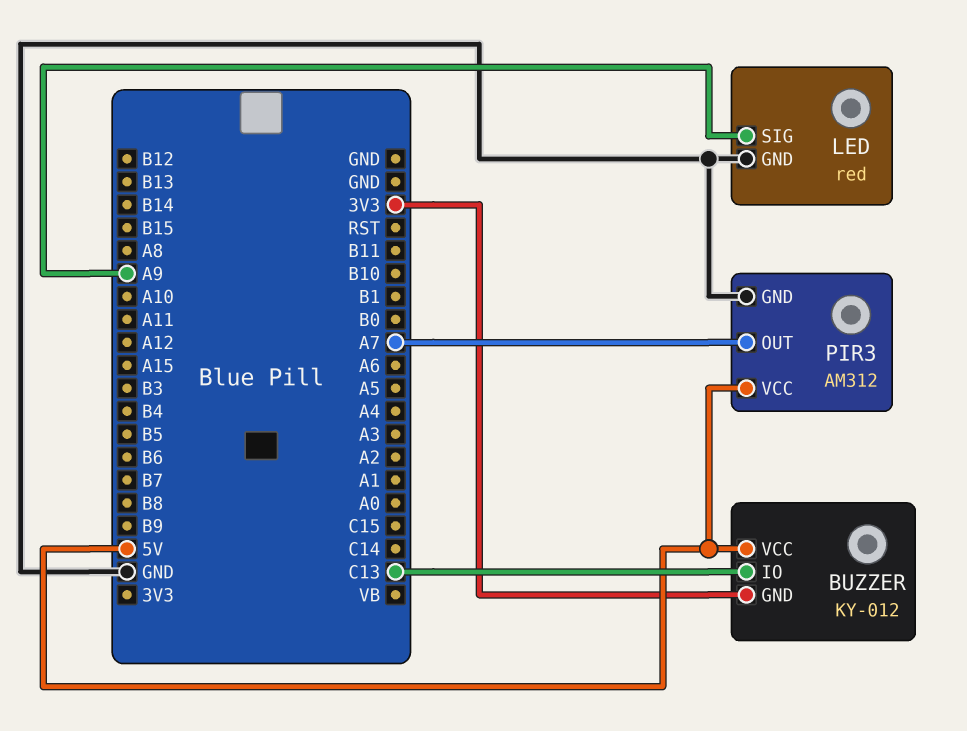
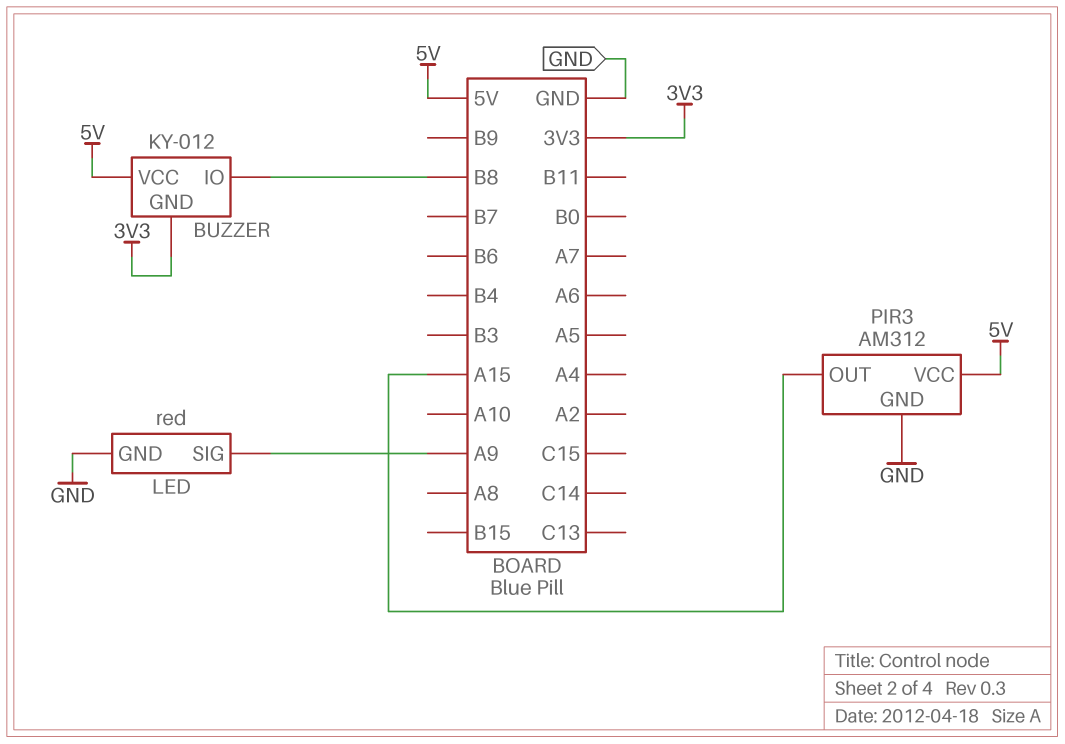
BUZZER pin IO: C13 -> B8
PIR3 pin OUT: A7 -> A15

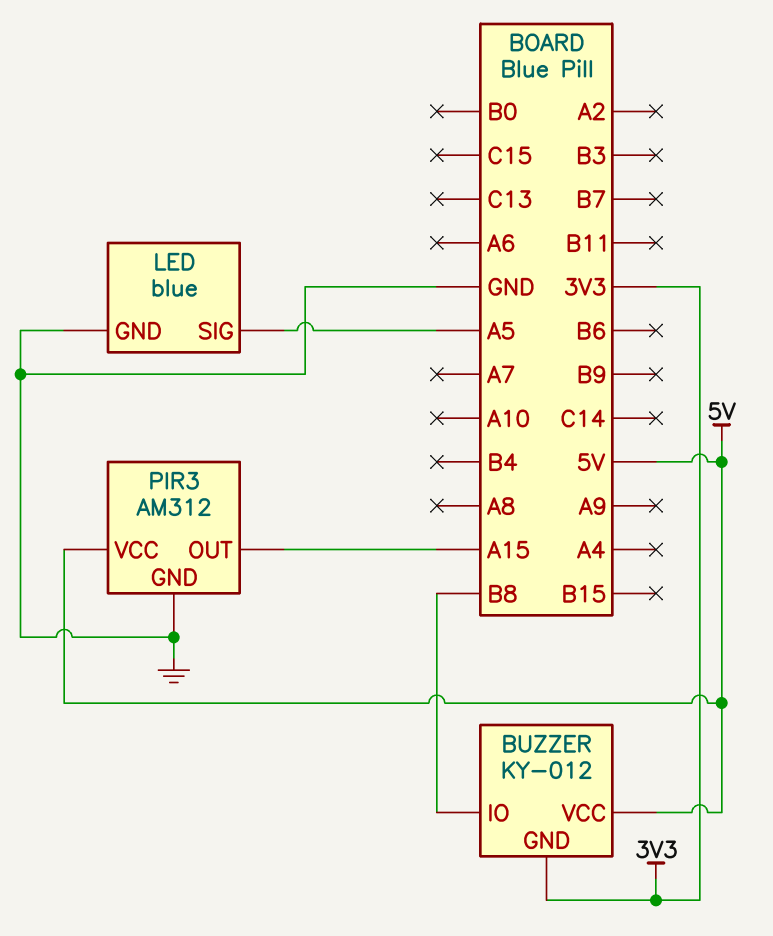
LED: red -> blue
LED pin SIG: A9 -> A5

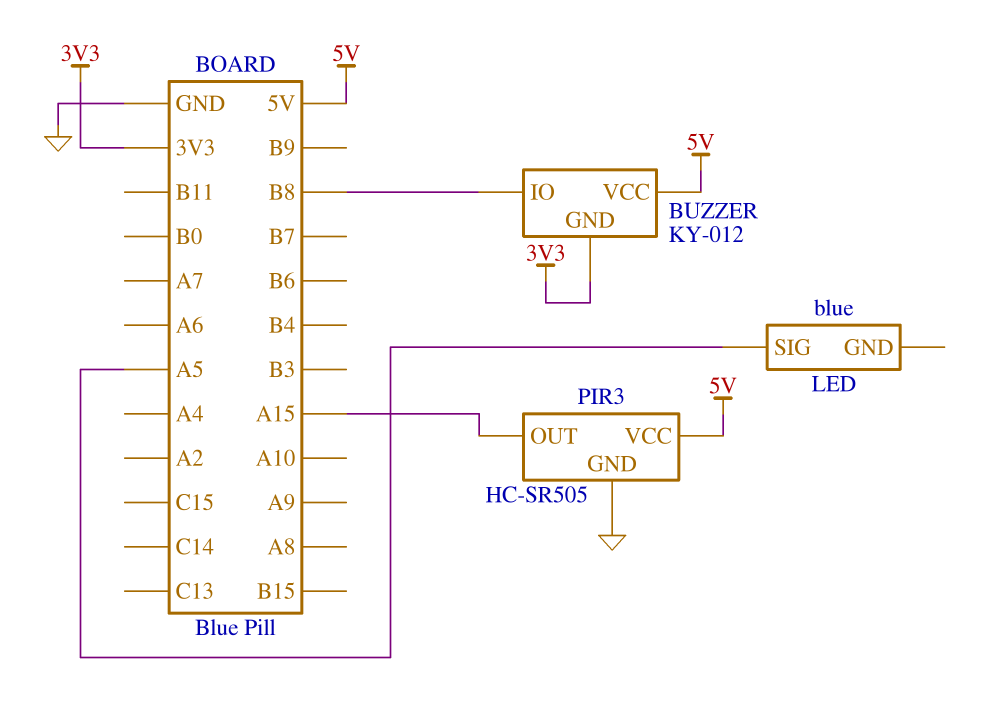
LED pin GND: GND -> none
PIR3: AM312 -> HC-SR505

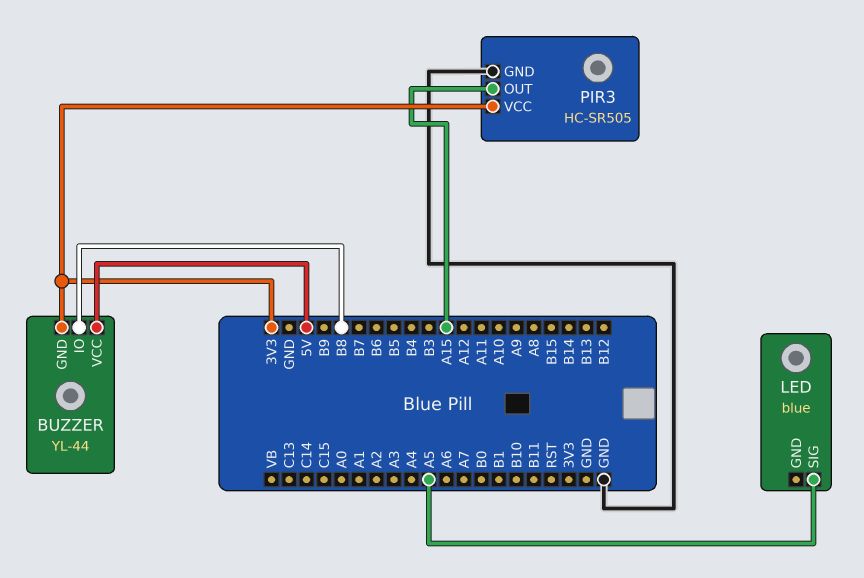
BUZZER: KY-012 -> YL-44
PIR3 pin VCC: 5V -> 3V3

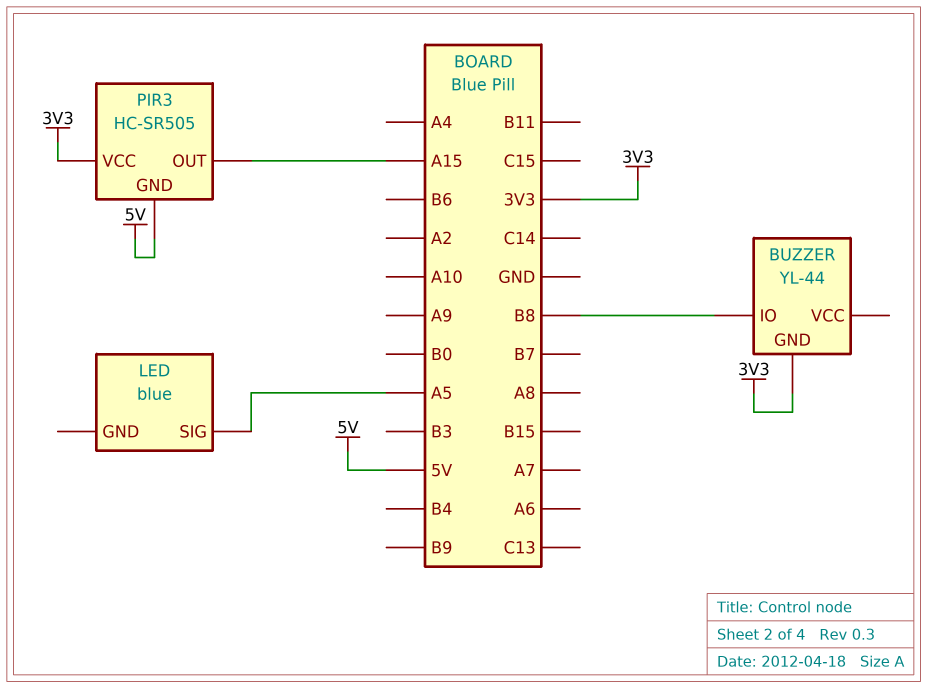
BUZZER pin VCC: 5V -> none
PIR3 pin GND: GND -> 5V

